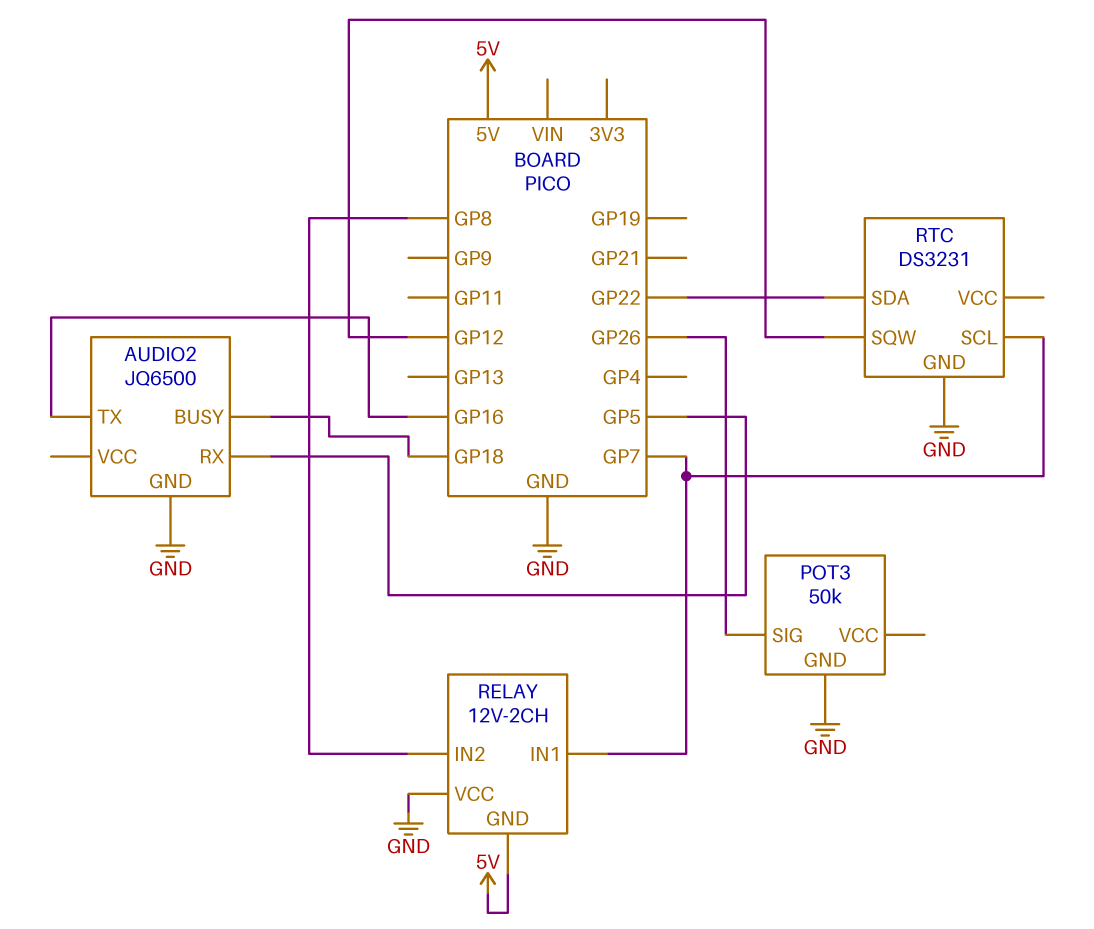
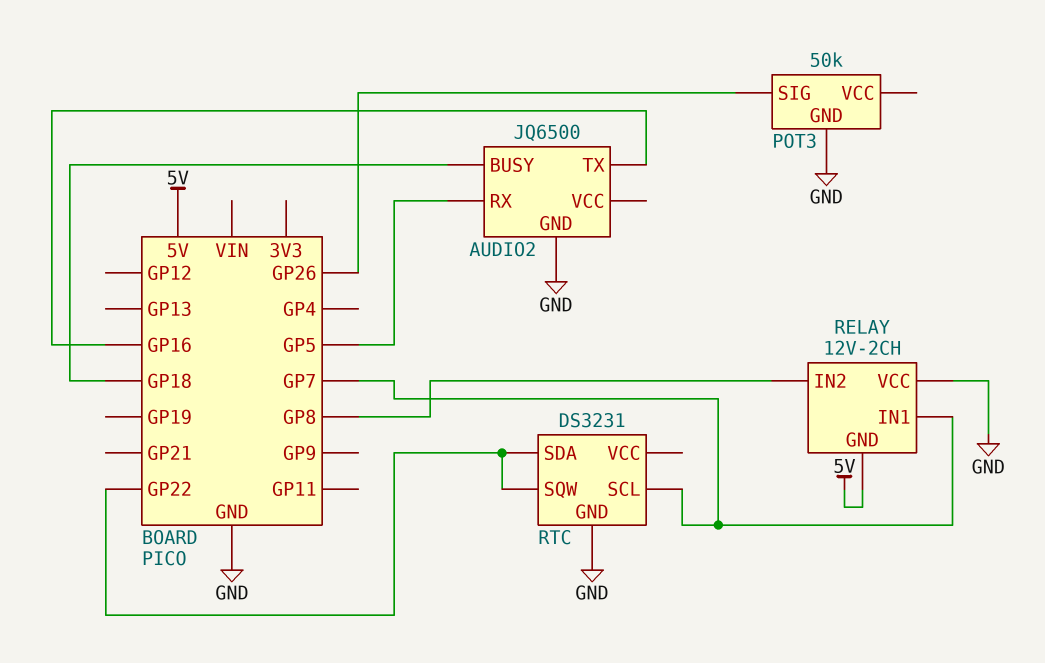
RTC pin SQW: GP12 -> GP22

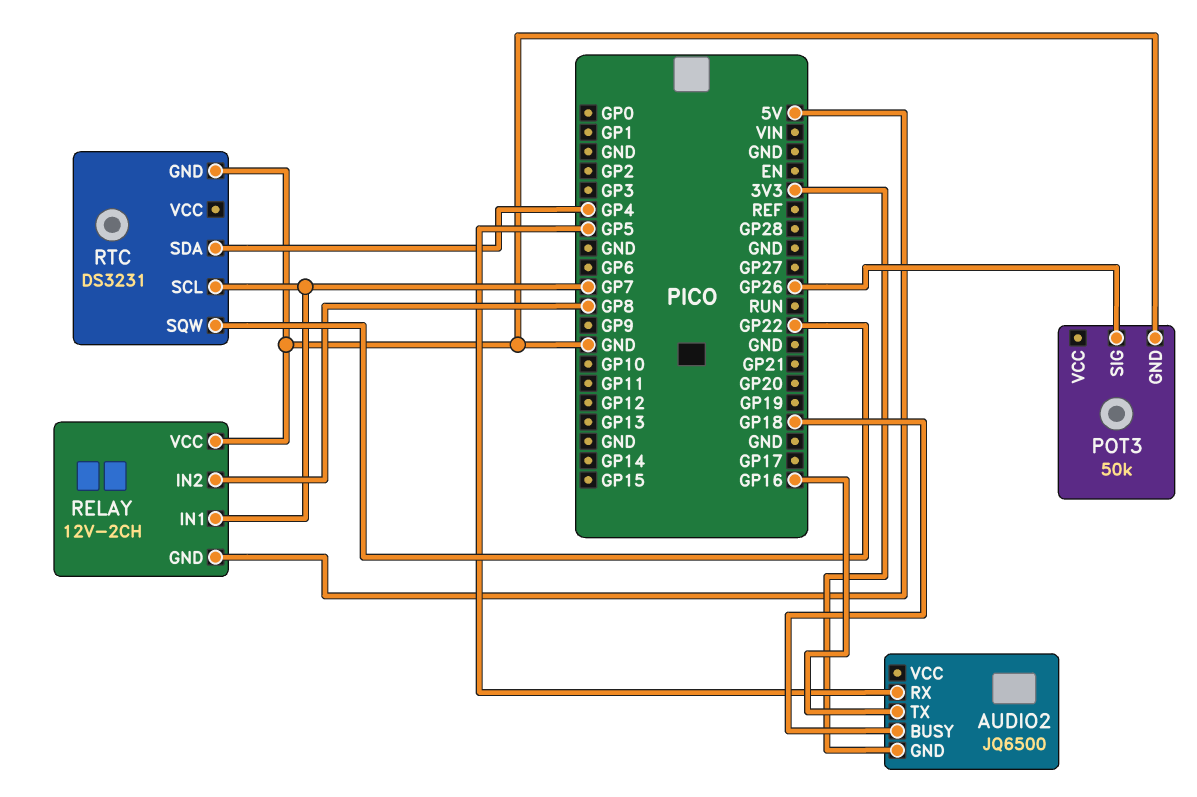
AUDIO2 pin GND: GND -> 3V3
RTC pin SDA: GP22 -> GP4

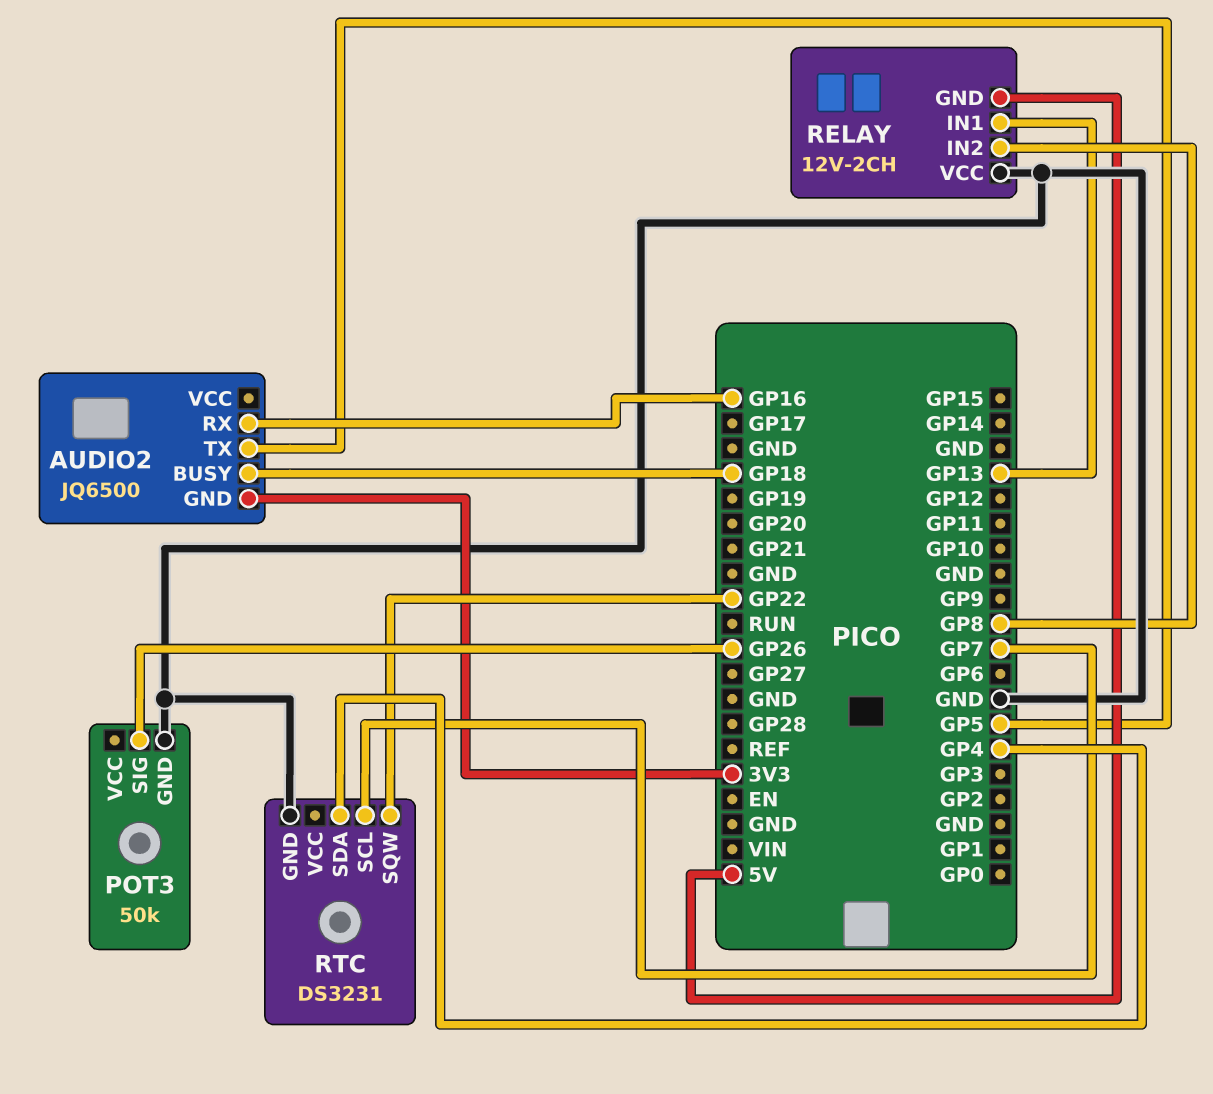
AUDIO2 pin RX: GP5 -> GP16
AUDIO2 pin TX: GP16 -> GP5
RELAY pin IN1: GP7 -> GP13

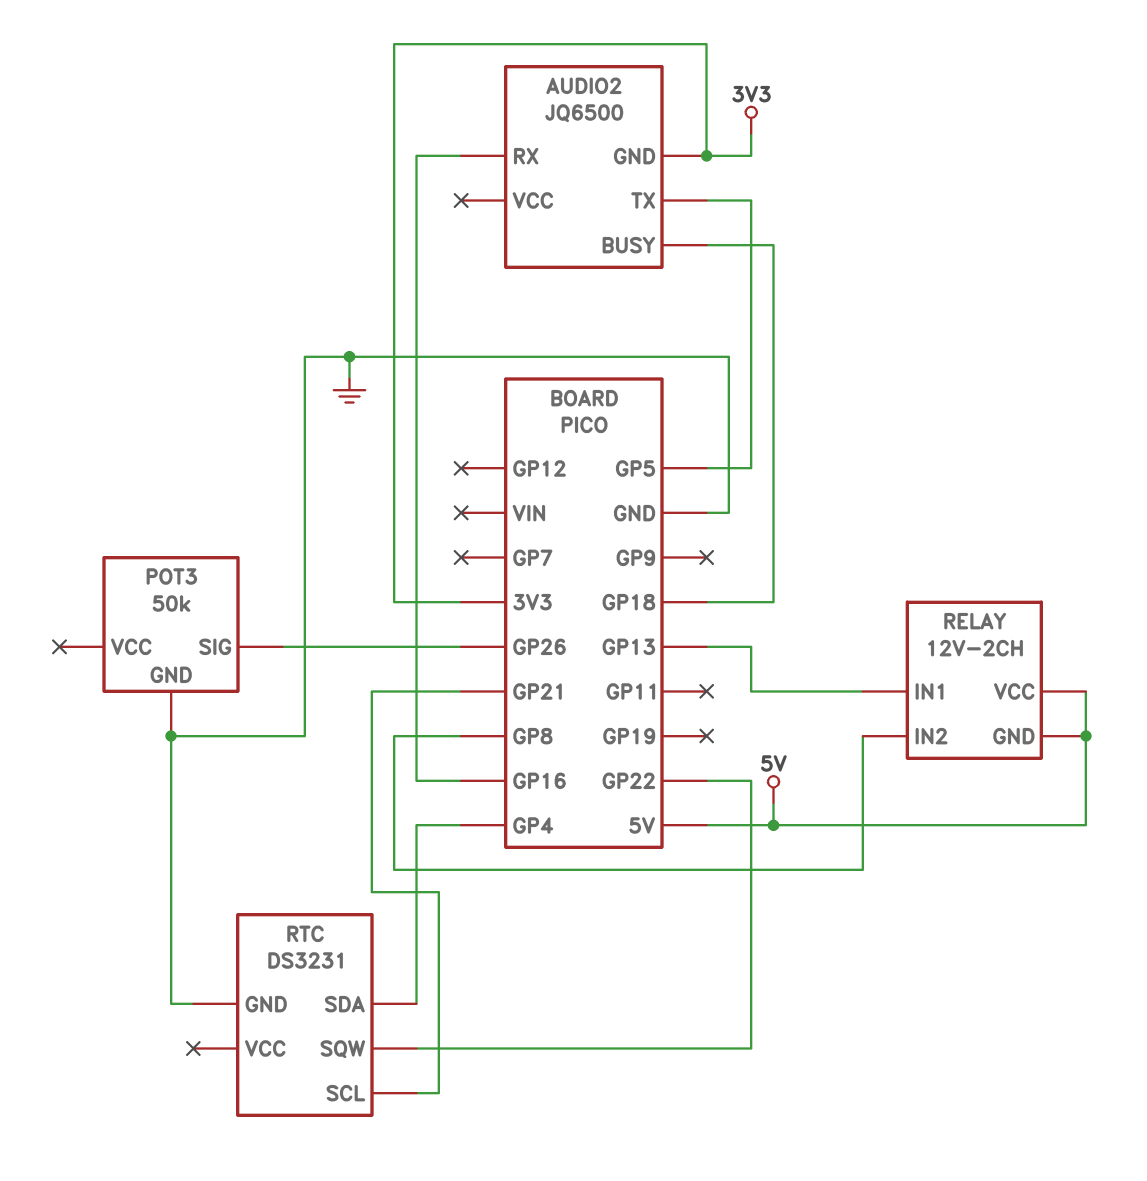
RELAY pin VCC: GND -> 5V
RTC pin SCL: GP7 -> GP21

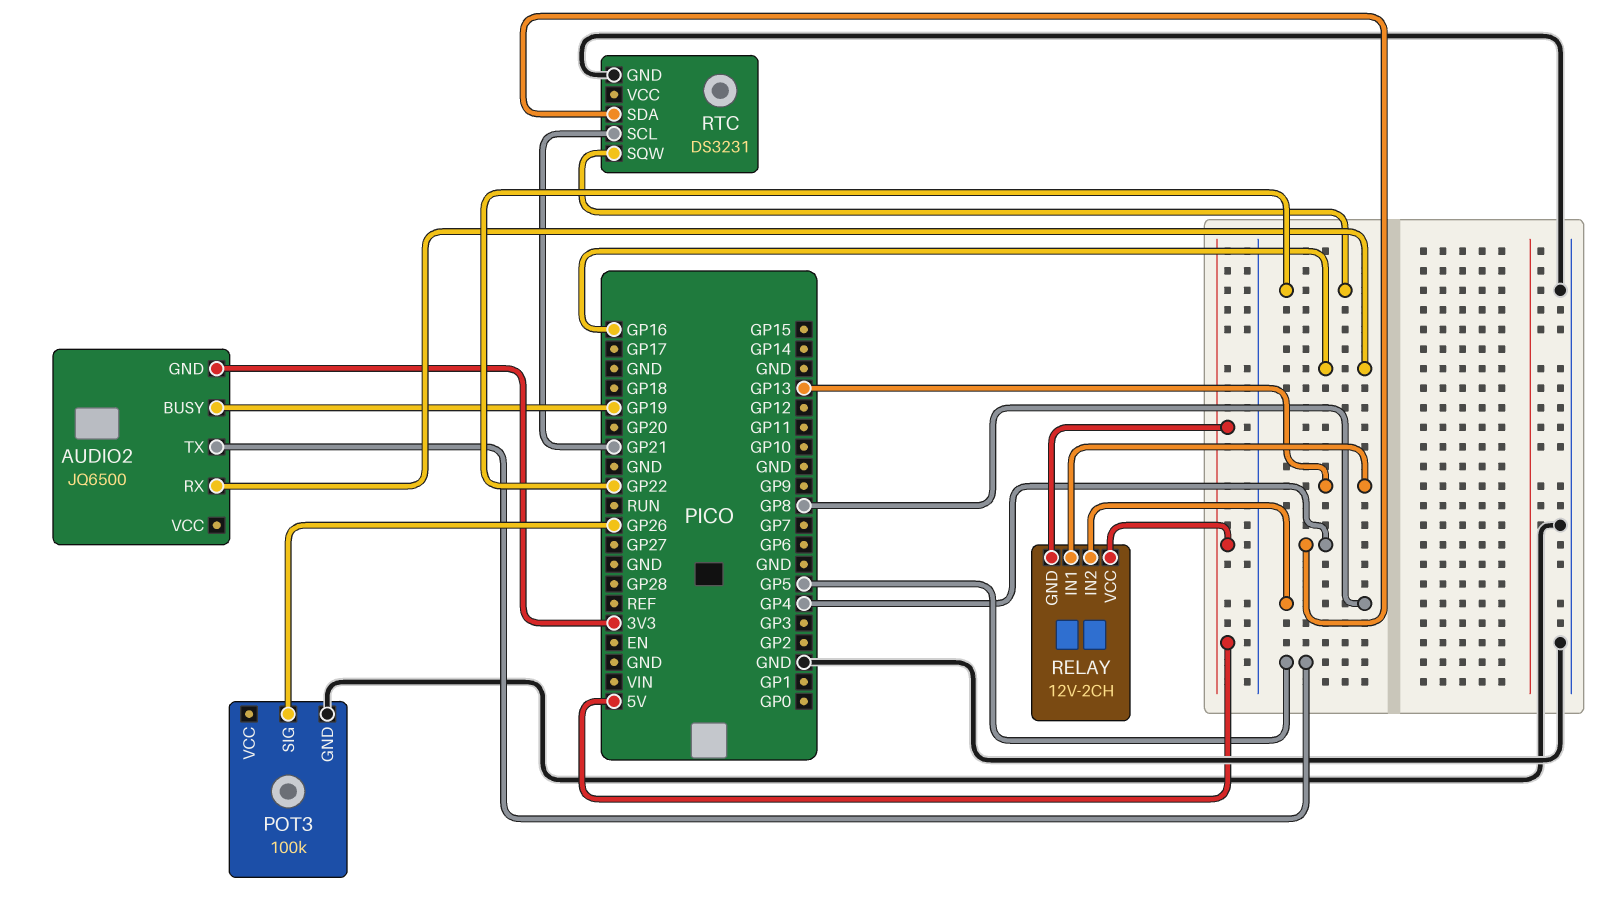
AUDIO2 pin BUSY: GP18 -> GP19
POT3: 50k -> 100k

